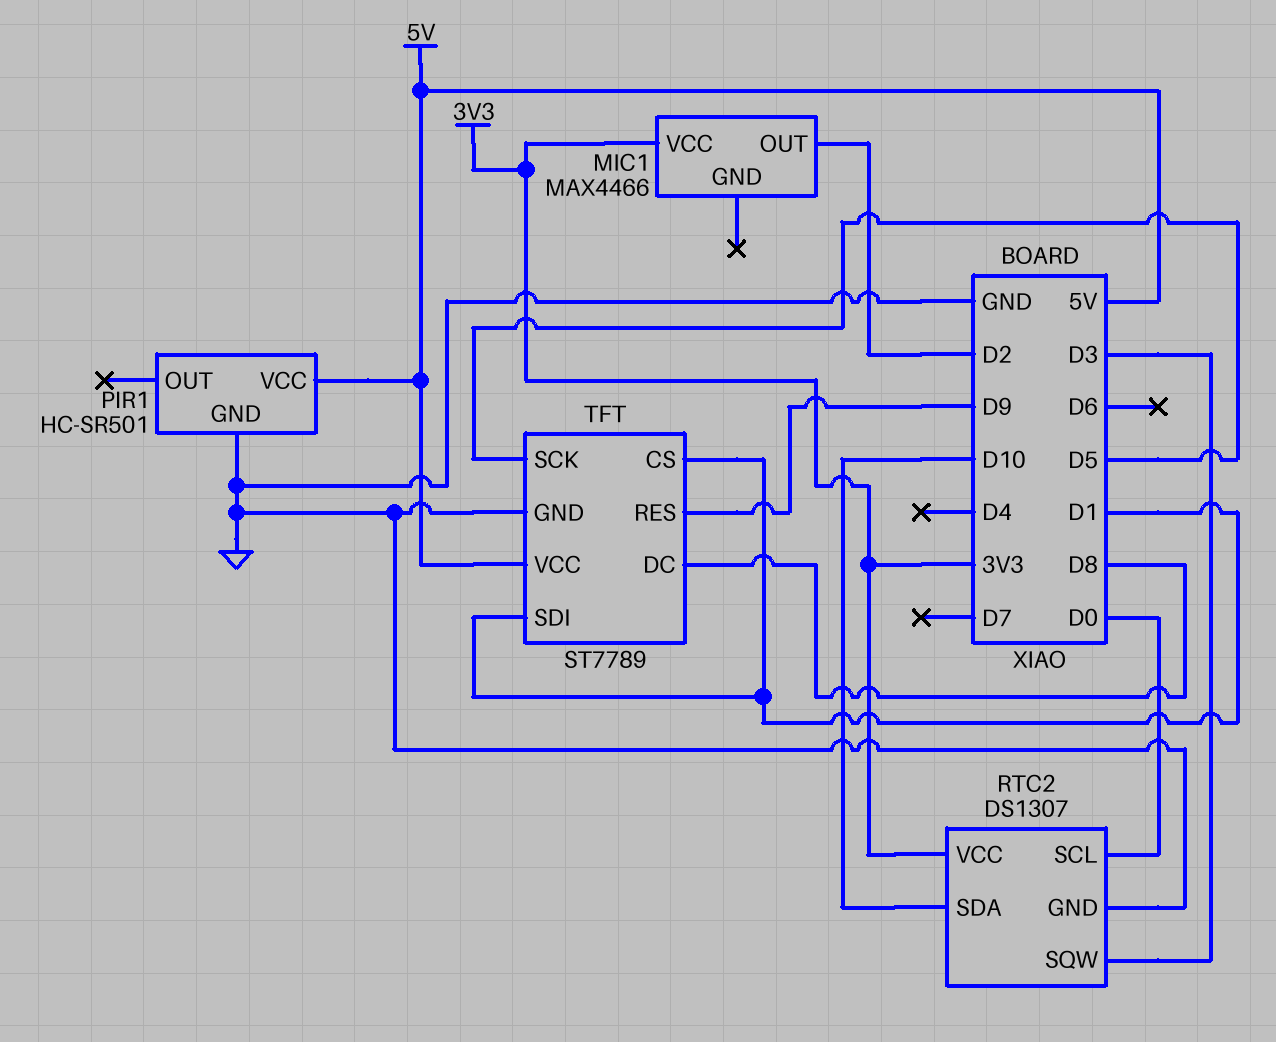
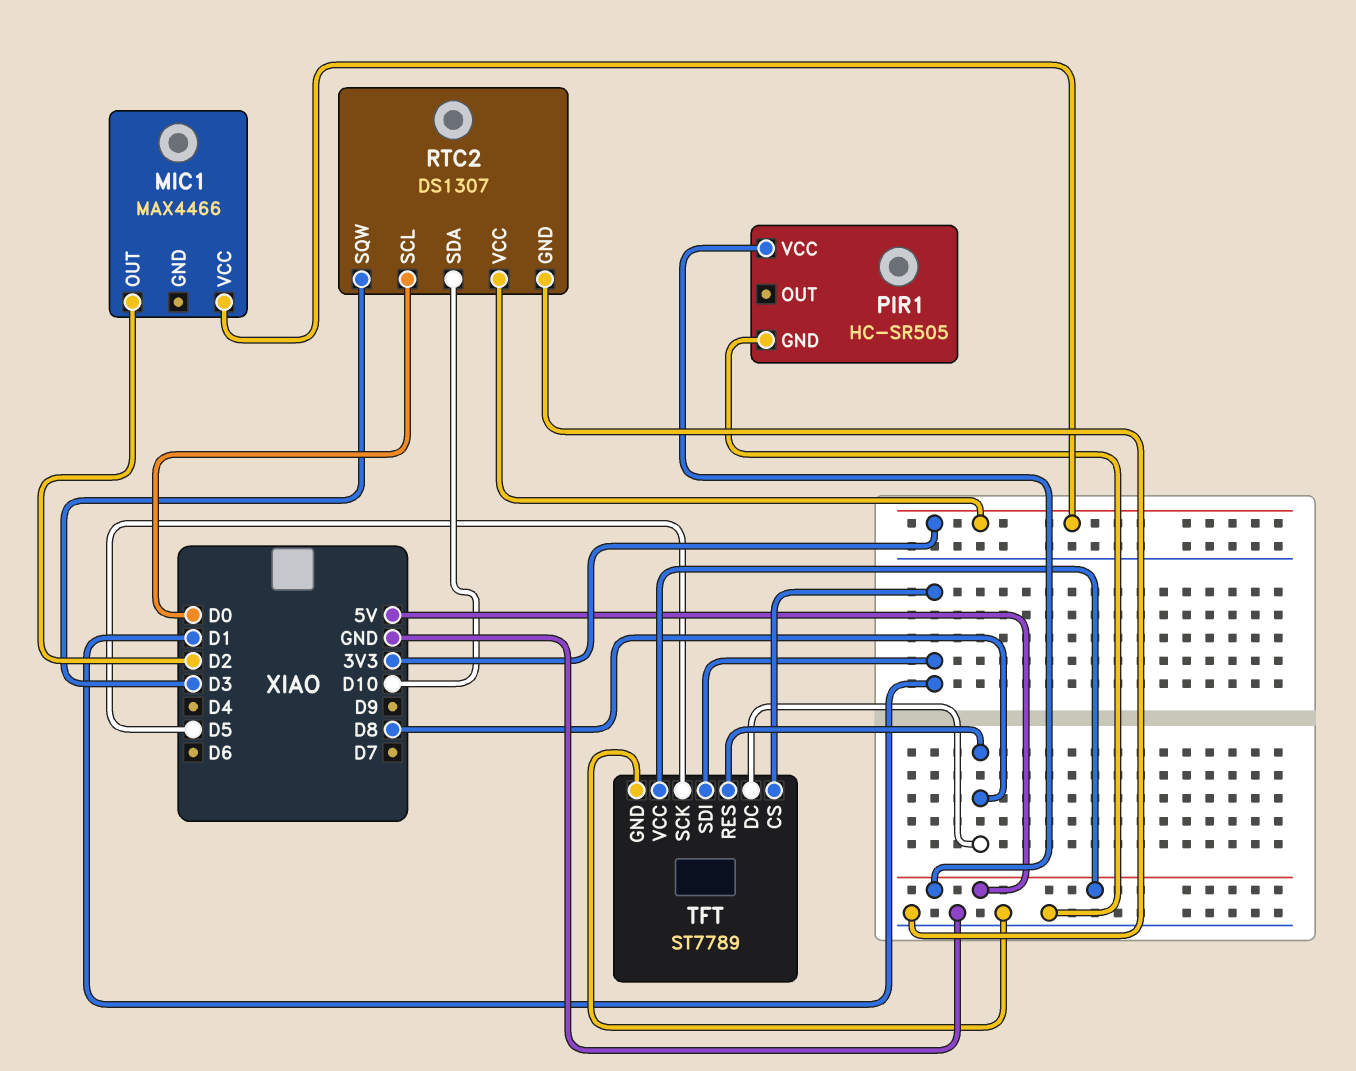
PIR1: HC-SR501 -> HC-SR505
TFT pin RES: D9 -> D8

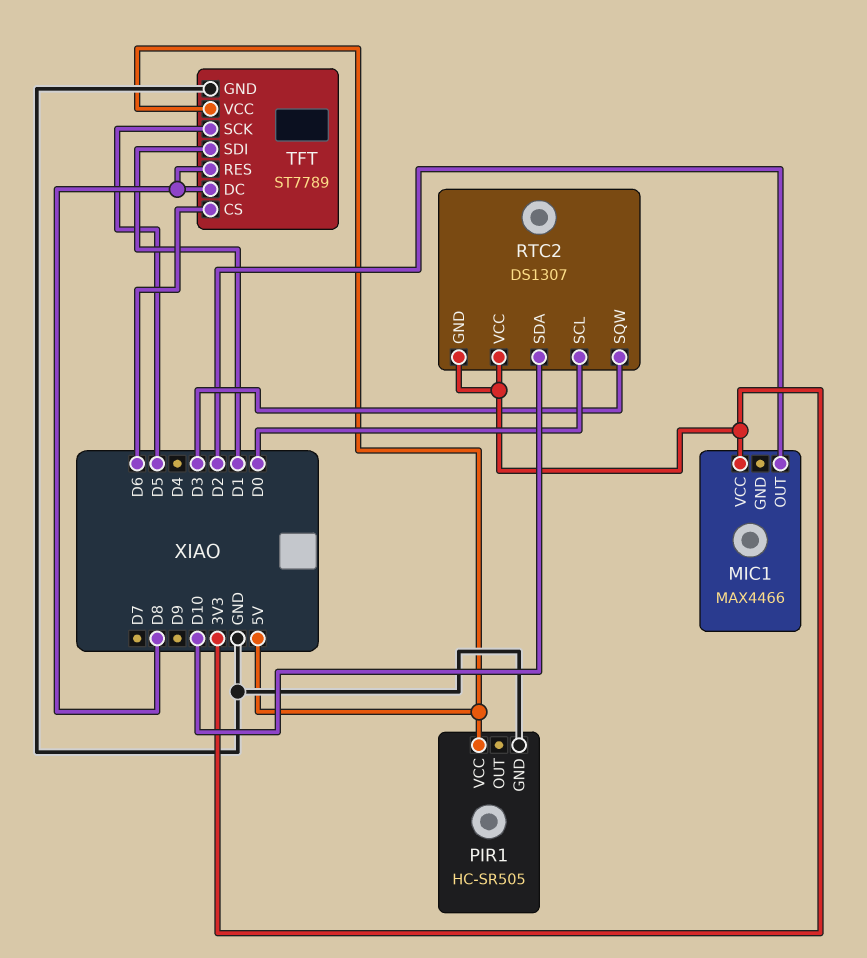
RTC2 pin GND: GND -> 3V3
TFT pin CS: D1 -> D6

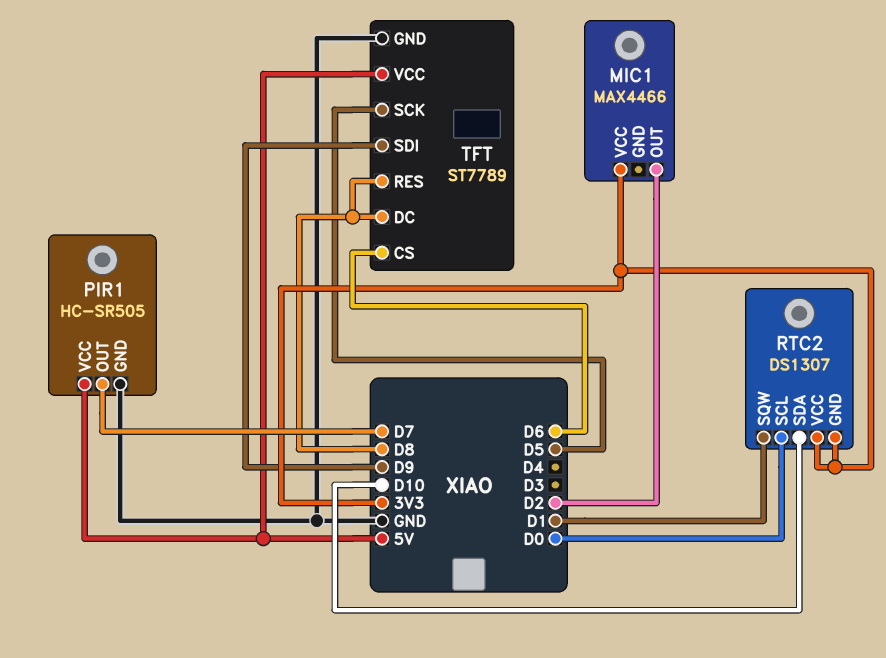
PIR1 pin OUT: none -> D7
RTC2 pin SQW: D3 -> D1
TFT pin SDI: D1 -> D9

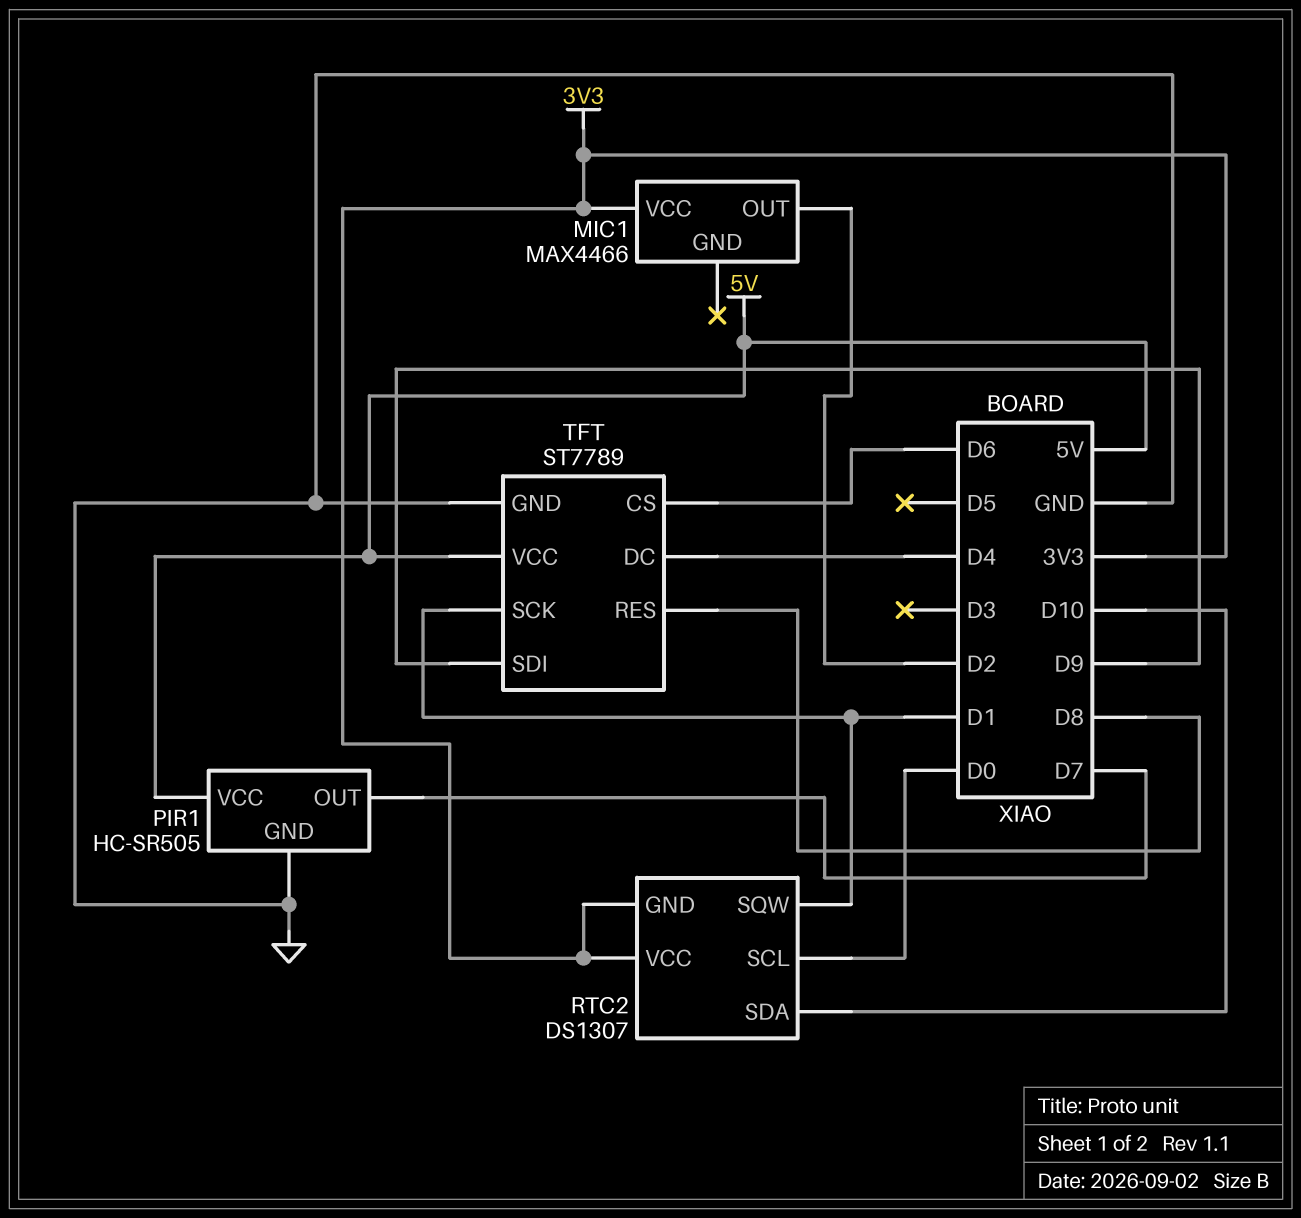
TFT pin DC: D8 -> D4
TFT pin SCK: D5 -> D1

